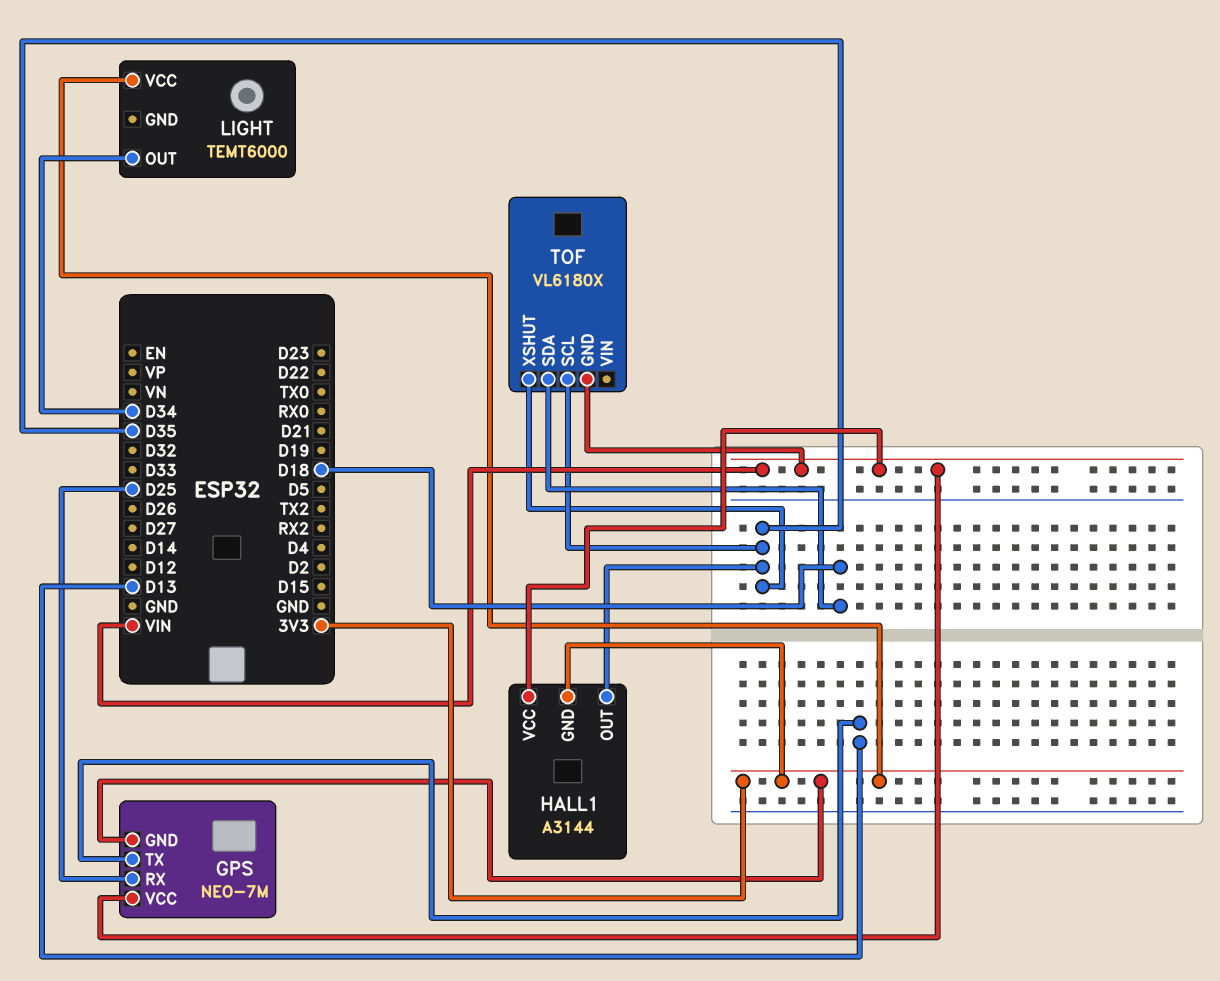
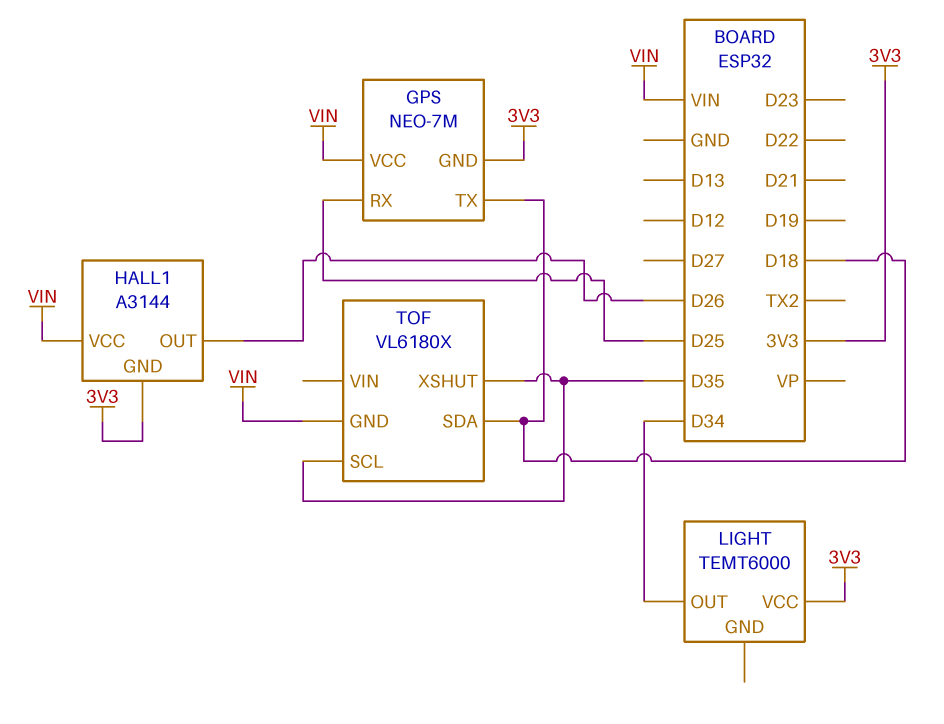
GPS pin TX: D13 -> D18
HALL1 pin OUT: D35 -> D26

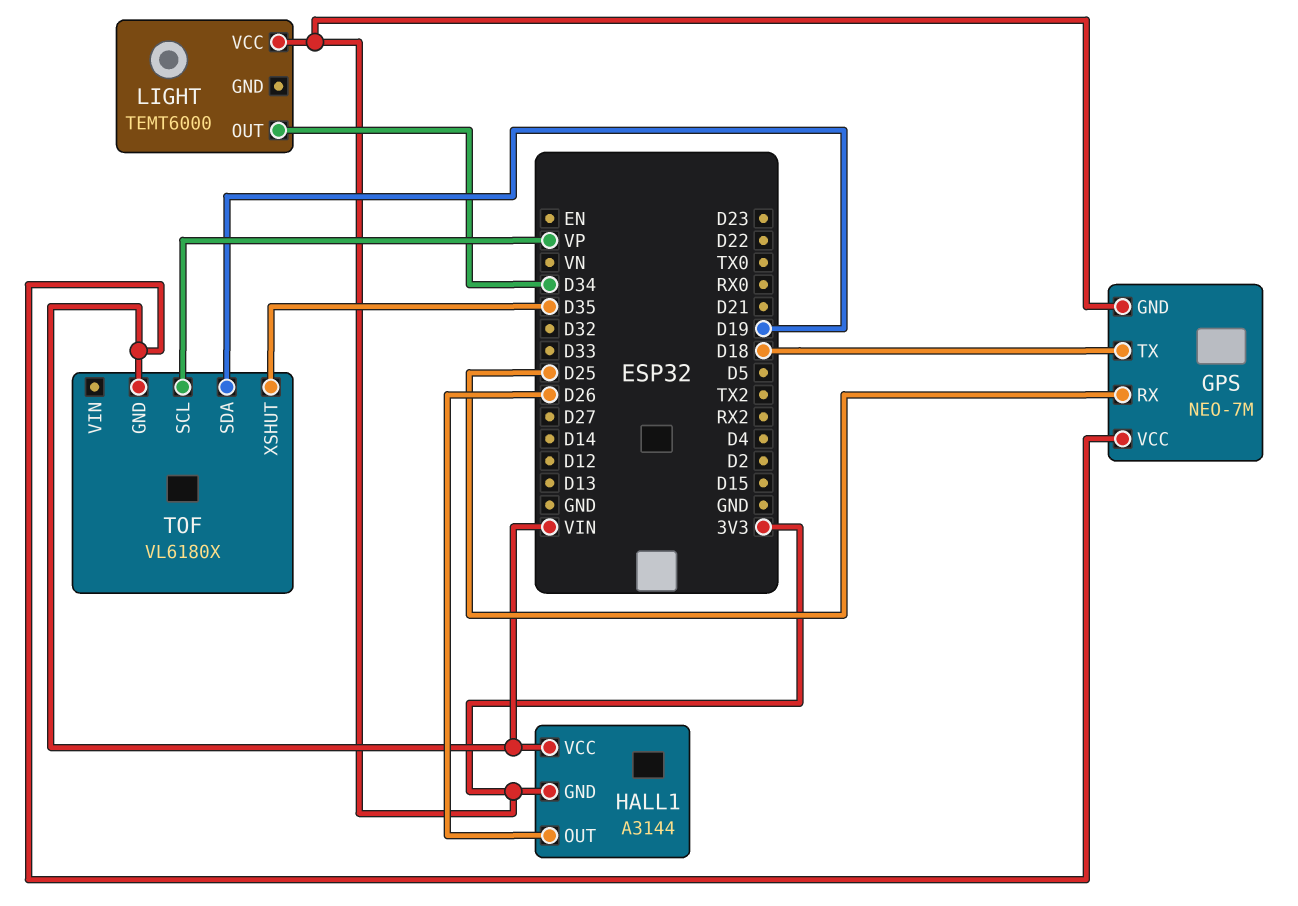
TOF pin SCL: D35 -> VP
TOF pin SDA: D18 -> D19

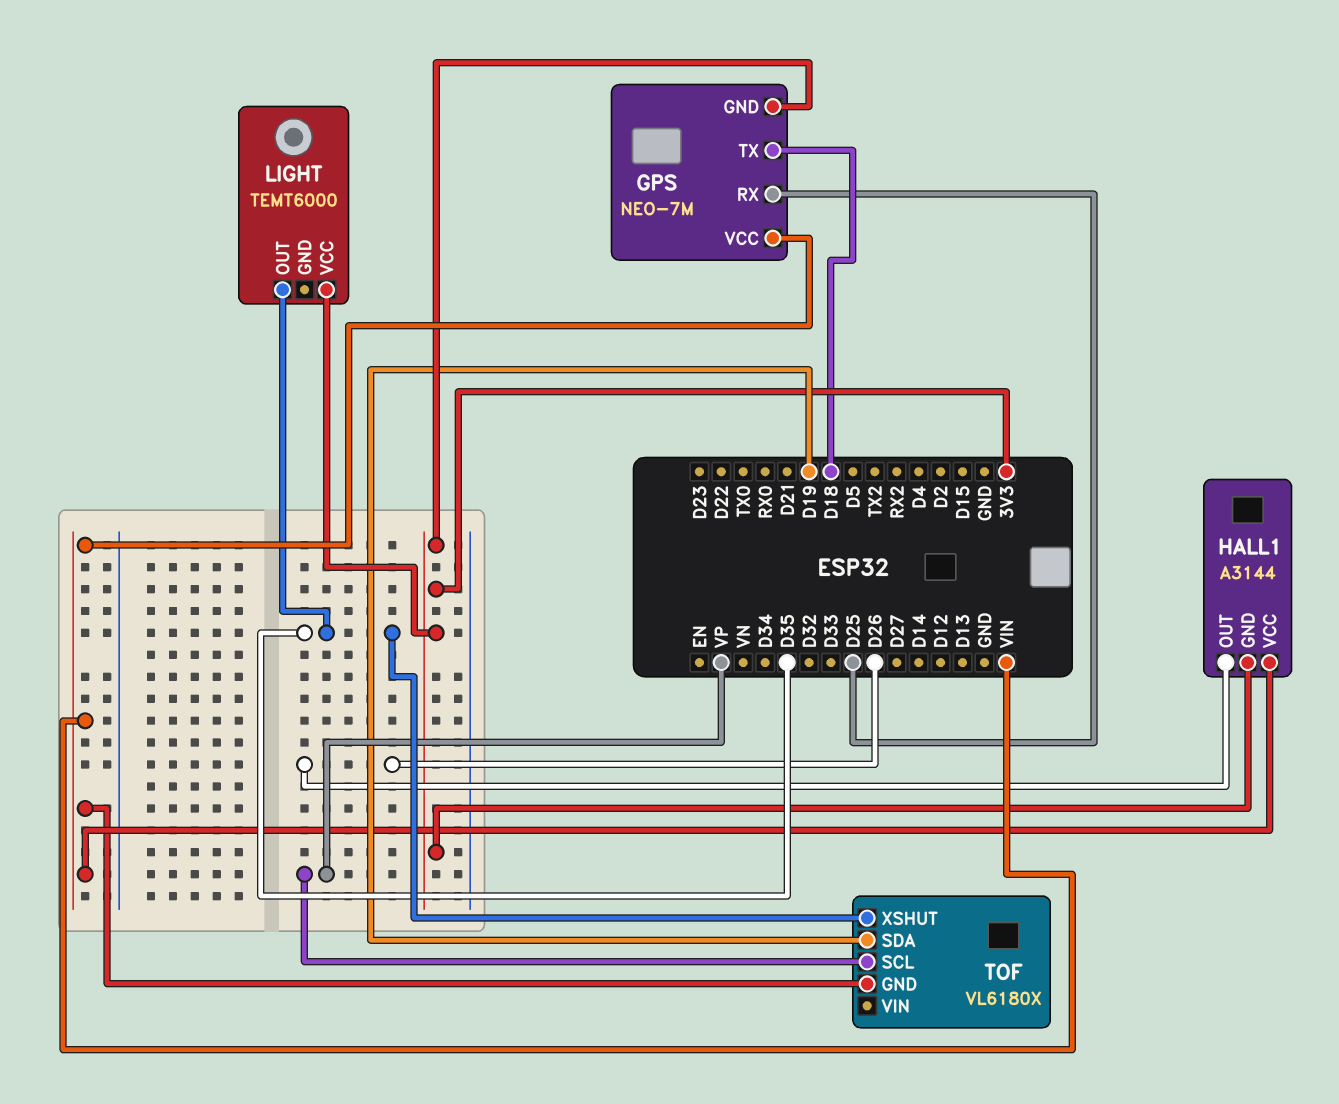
LIGHT pin OUT: D34 -> D35

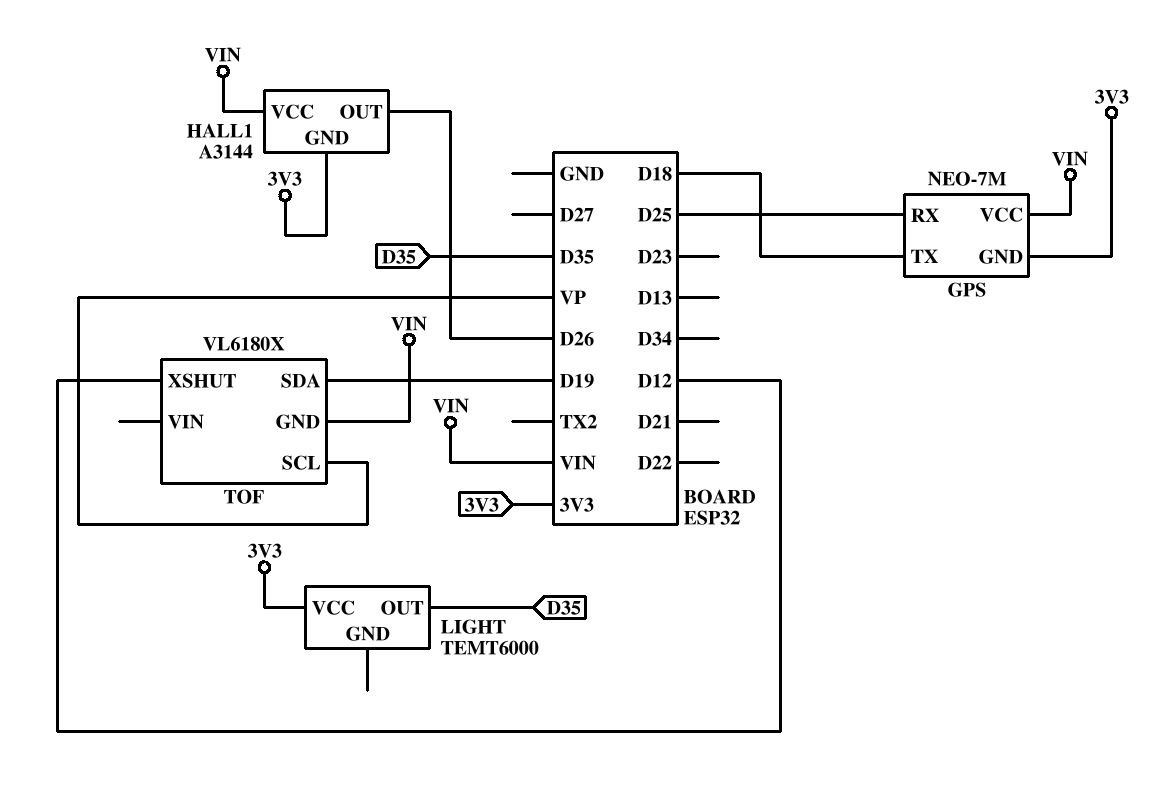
TOF pin XSHUT: D35 -> D12

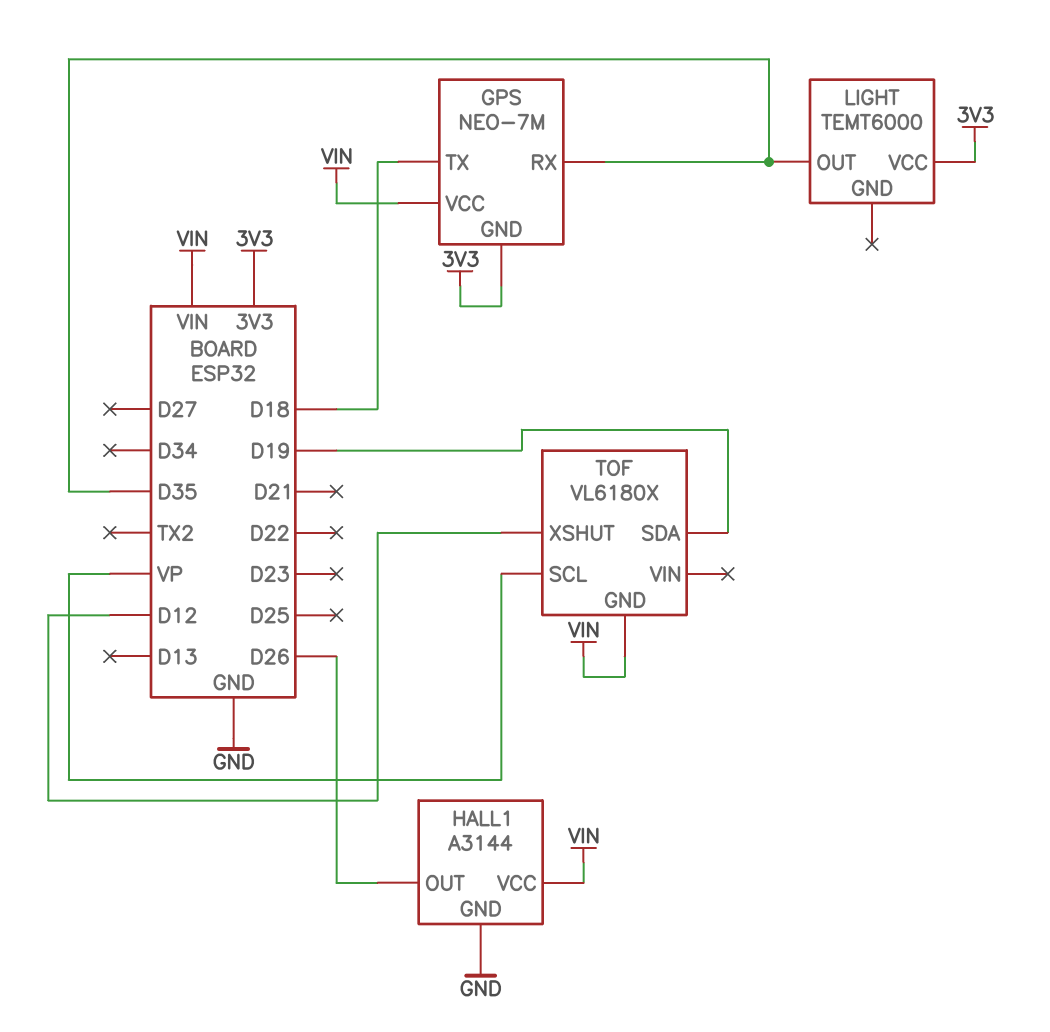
GPS pin RX: D25 -> D35
HALL1 pin GND: 3V3 -> GND

